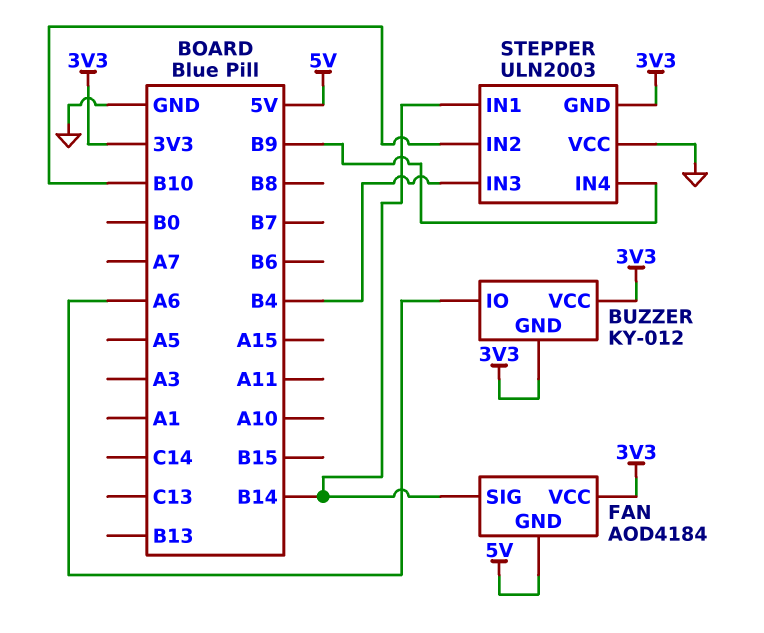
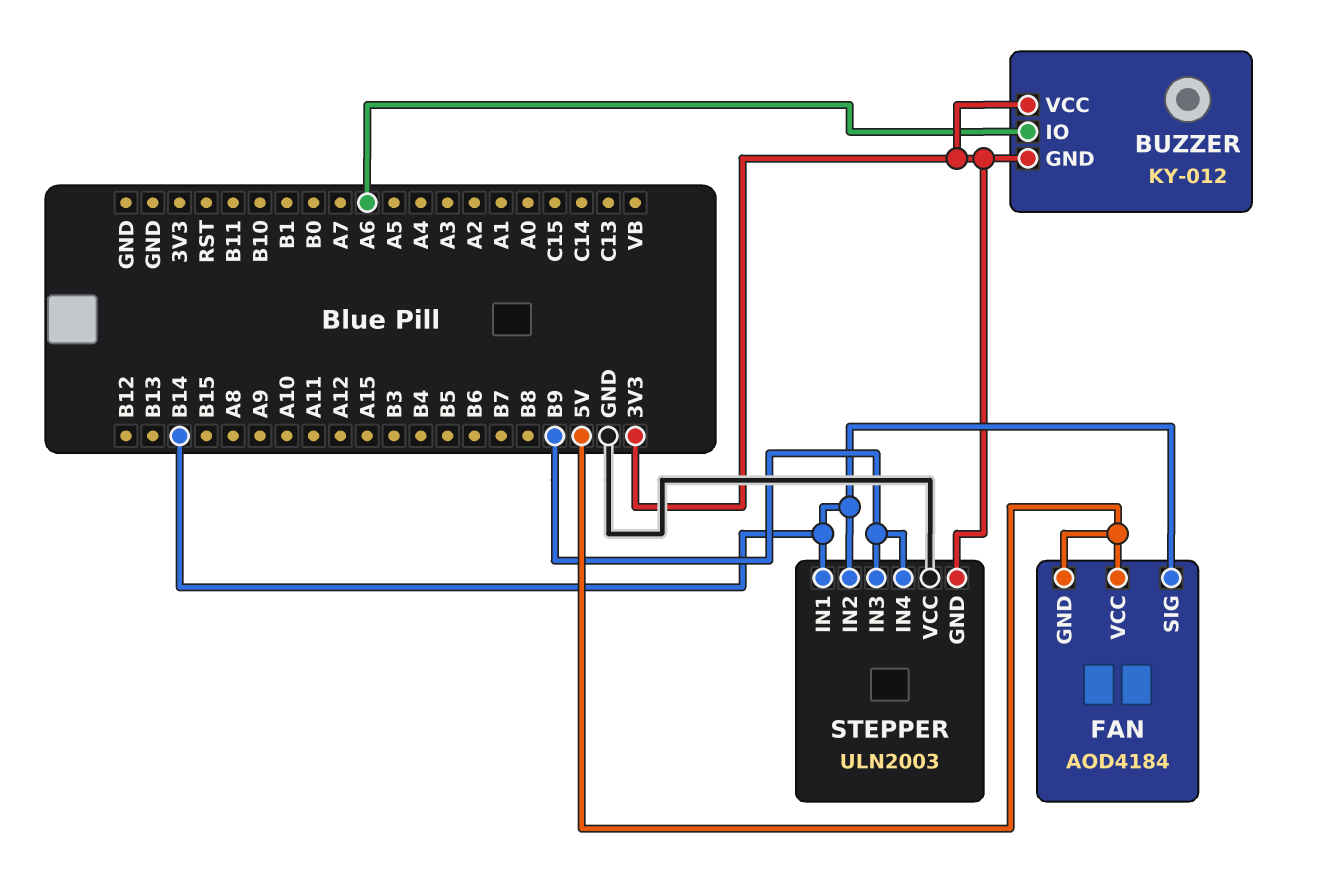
FAN pin VCC: 3V3 -> 5V
STEPPER pin IN2: B10 -> B14
STEPPER pin IN3: B4 -> B9

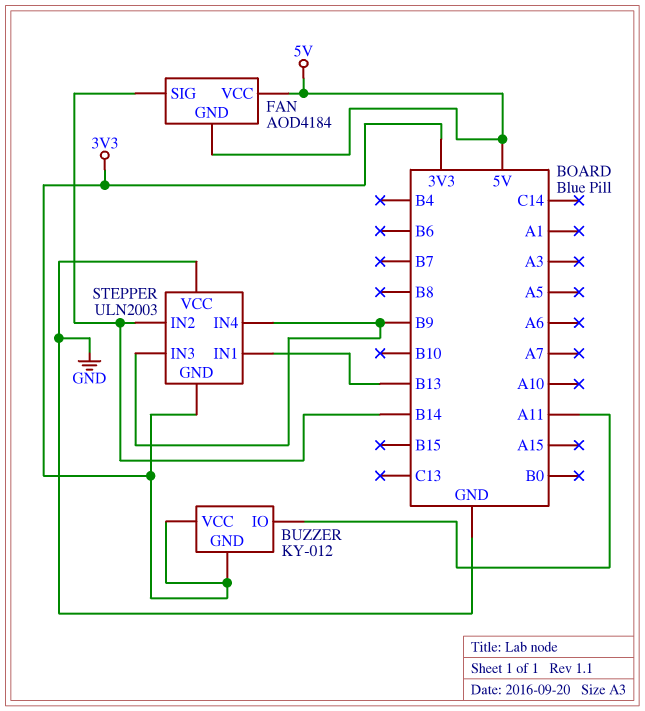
BUZZER pin IO: A6 -> A11
STEPPER pin IN1: B14 -> B13

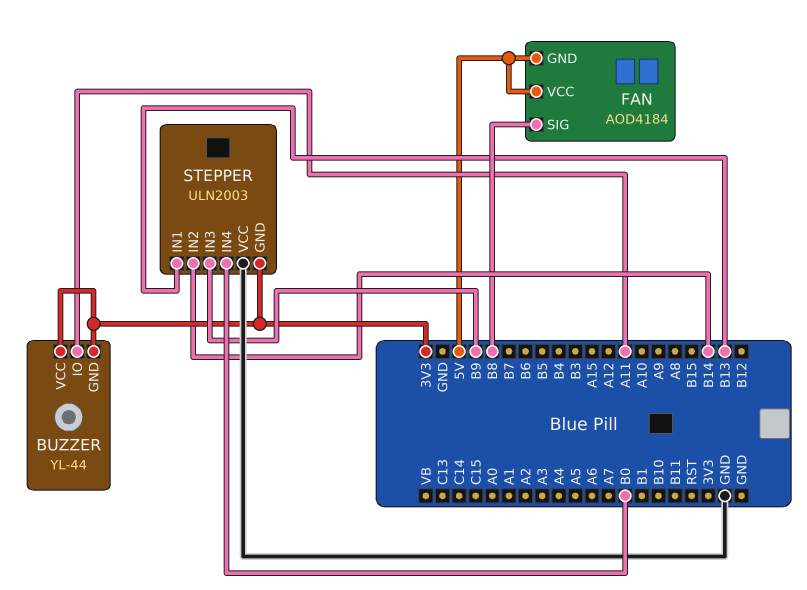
BUZZER: KY-012 -> YL-44
FAN pin SIG: B14 -> B8
STEPPER pin IN4: B9 -> B0

